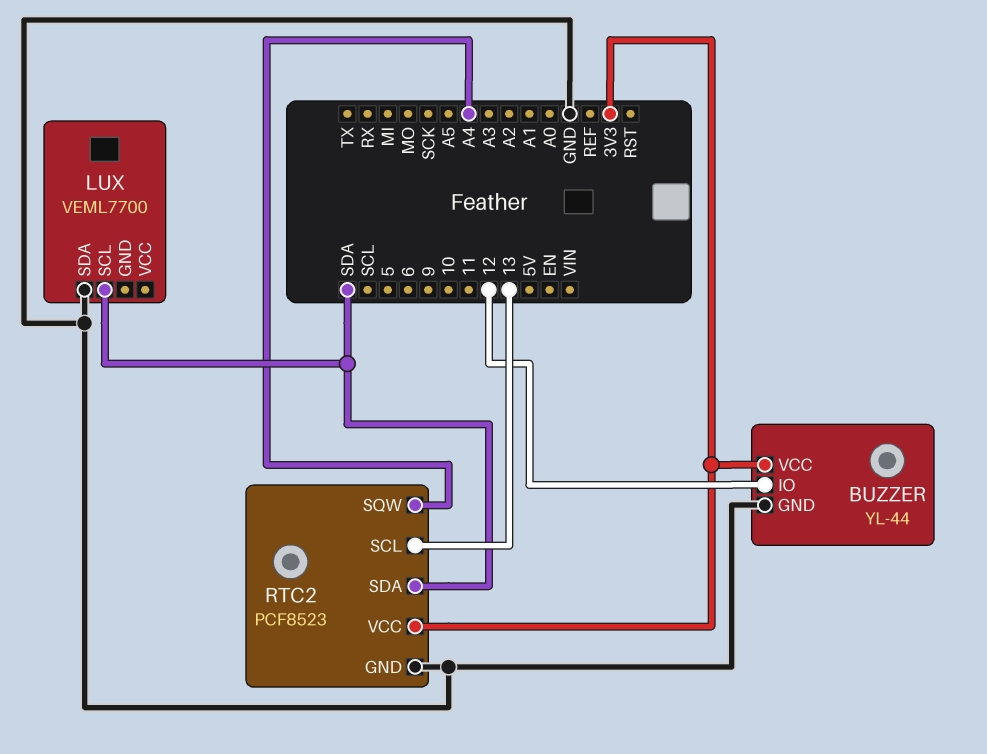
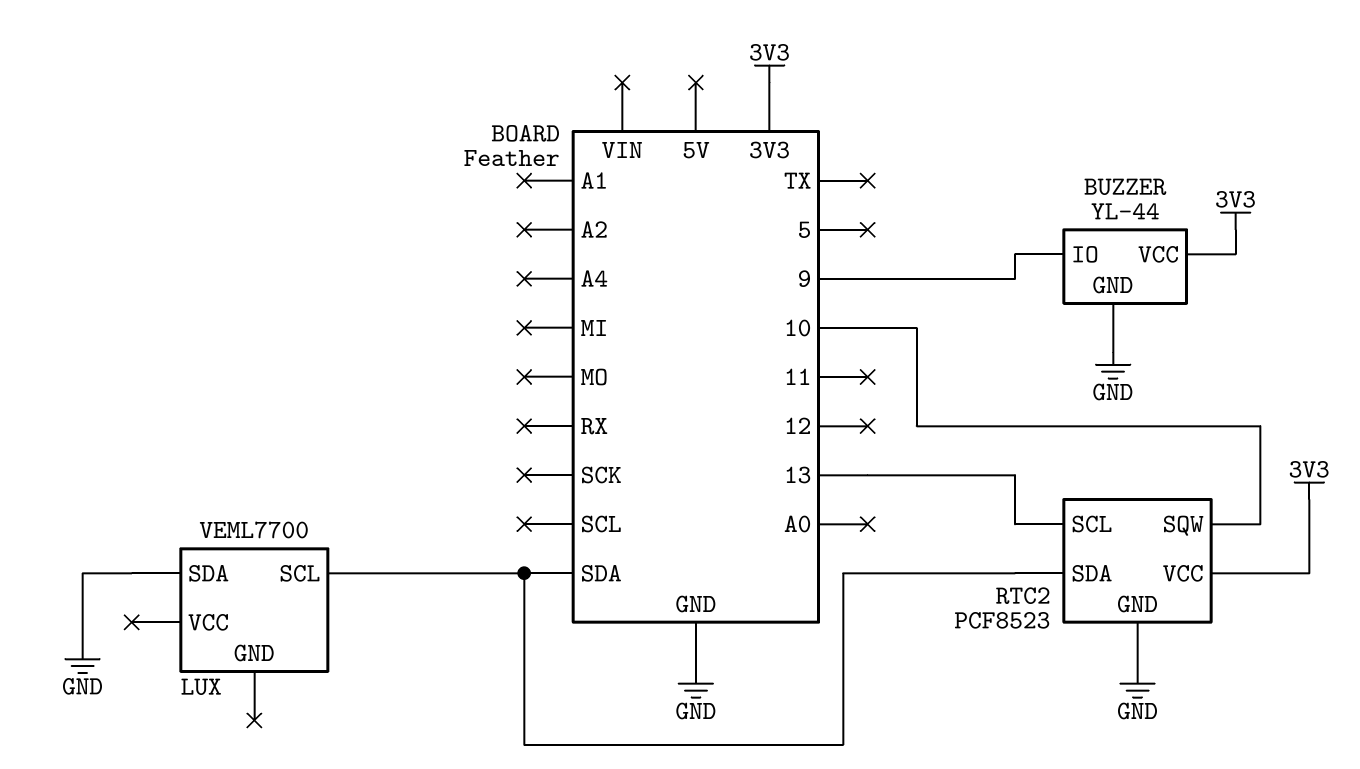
BUZZER pin IO: 12 -> 9
RTC2 pin SQW: A4 -> 10

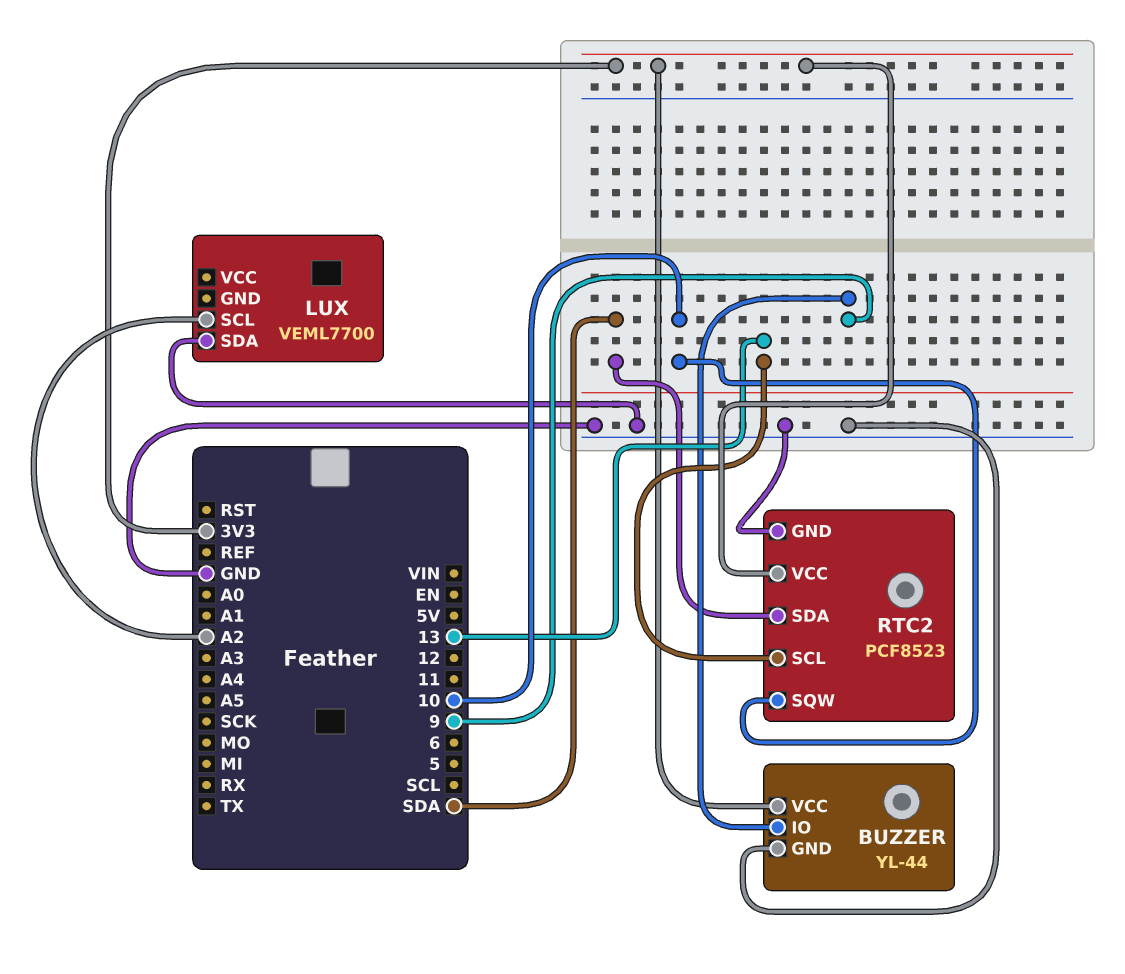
LUX pin SCL: SDA -> A2

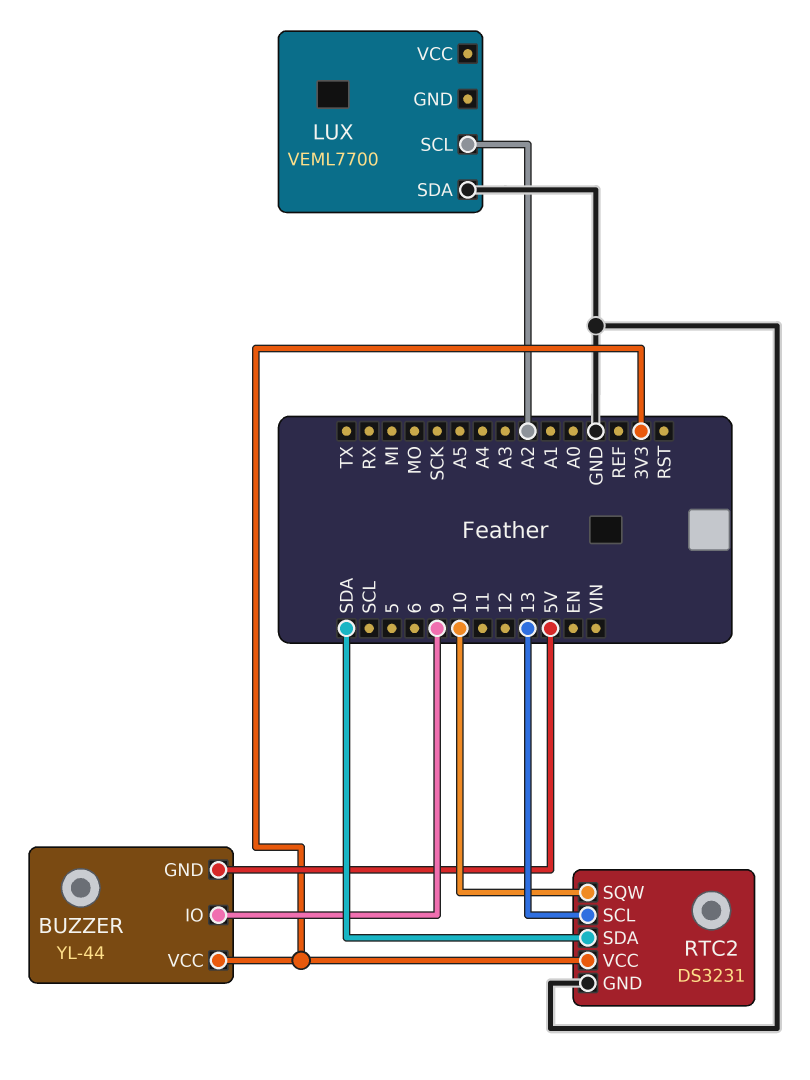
BUZZER pin GND: GND -> 5V
RTC2: PCF8523 -> DS3231

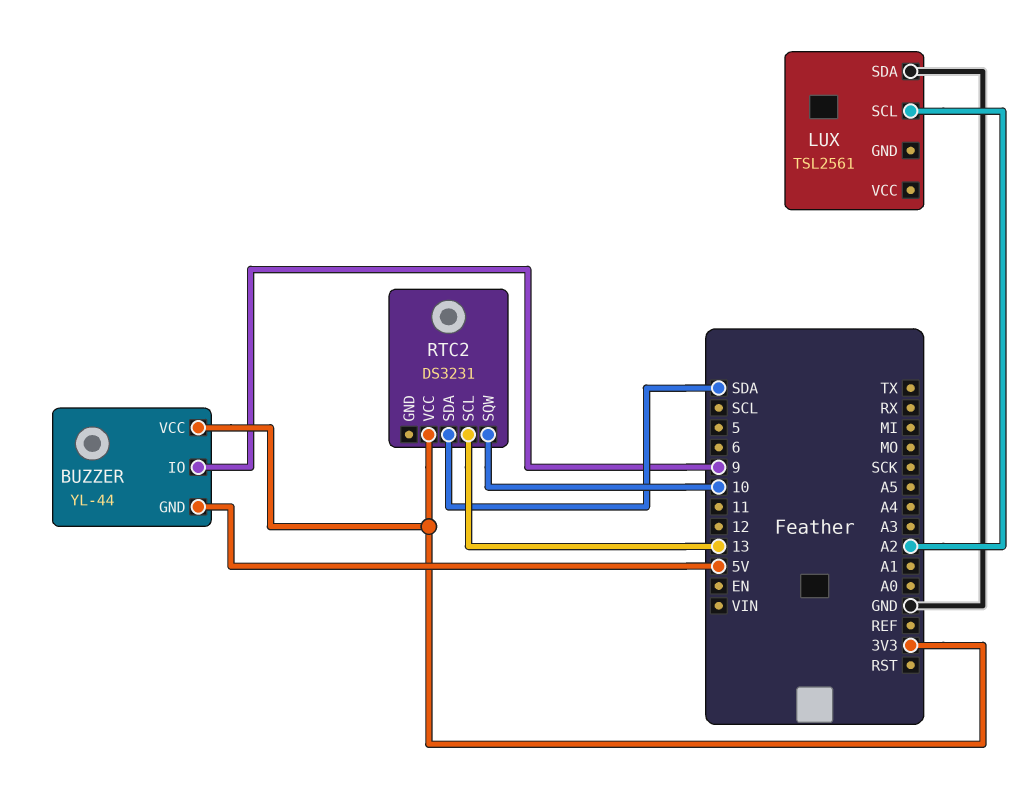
LUX: VEML7700 -> TSL2561
RTC2 pin GND: GND -> none

